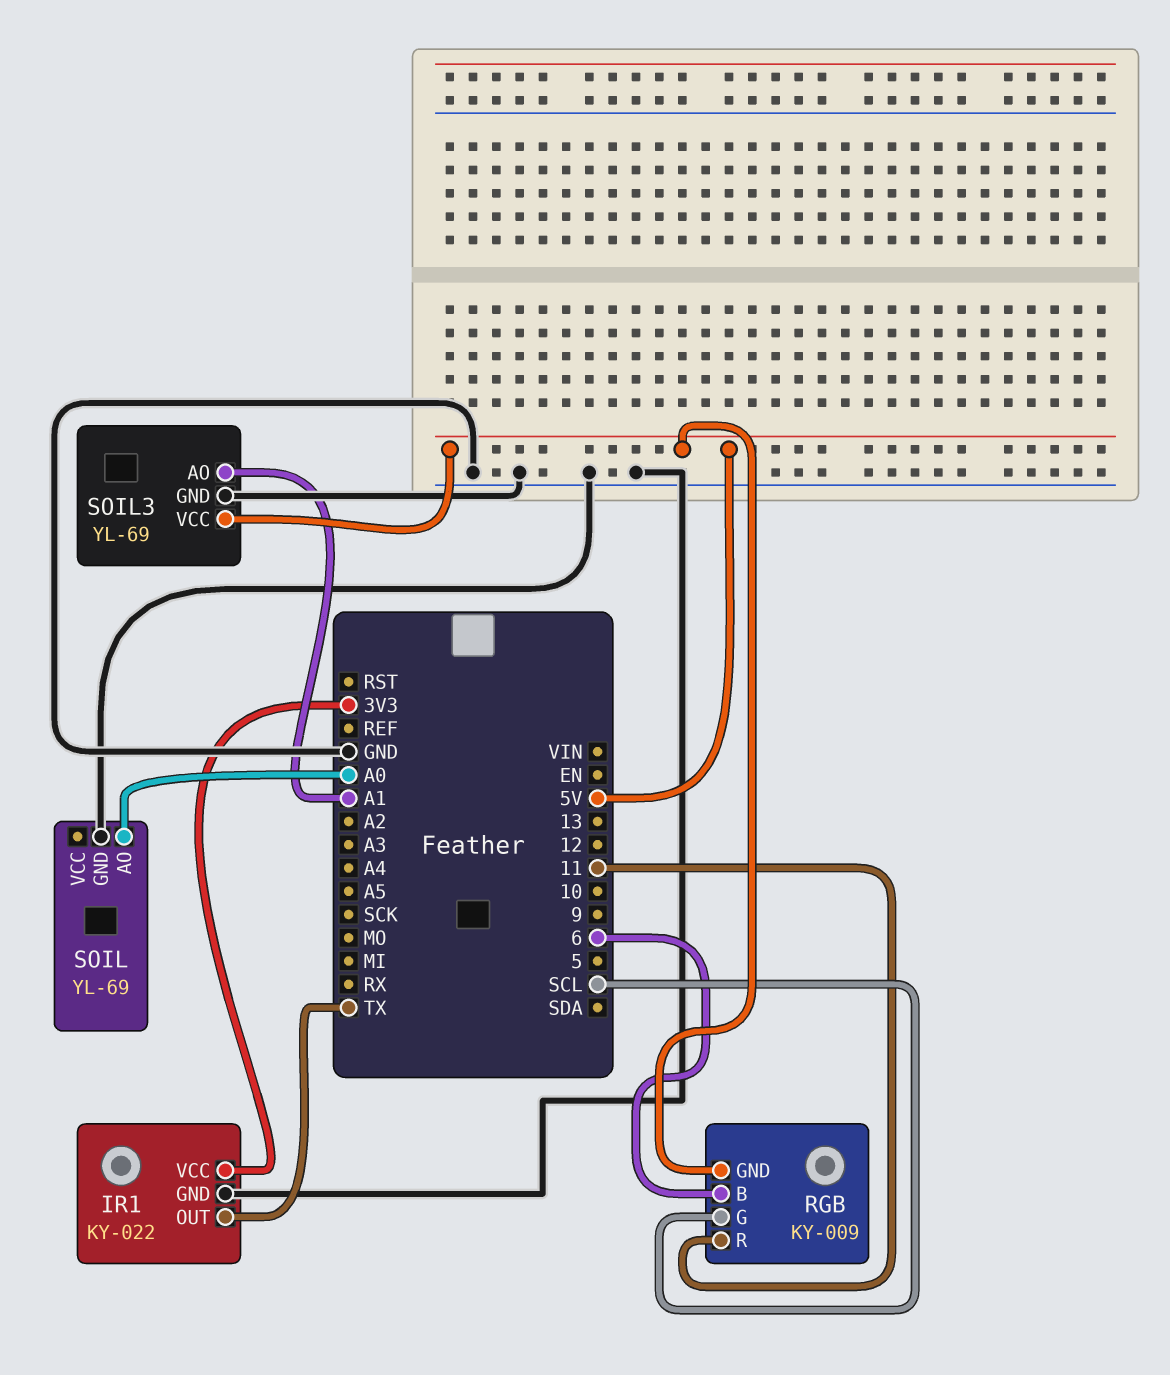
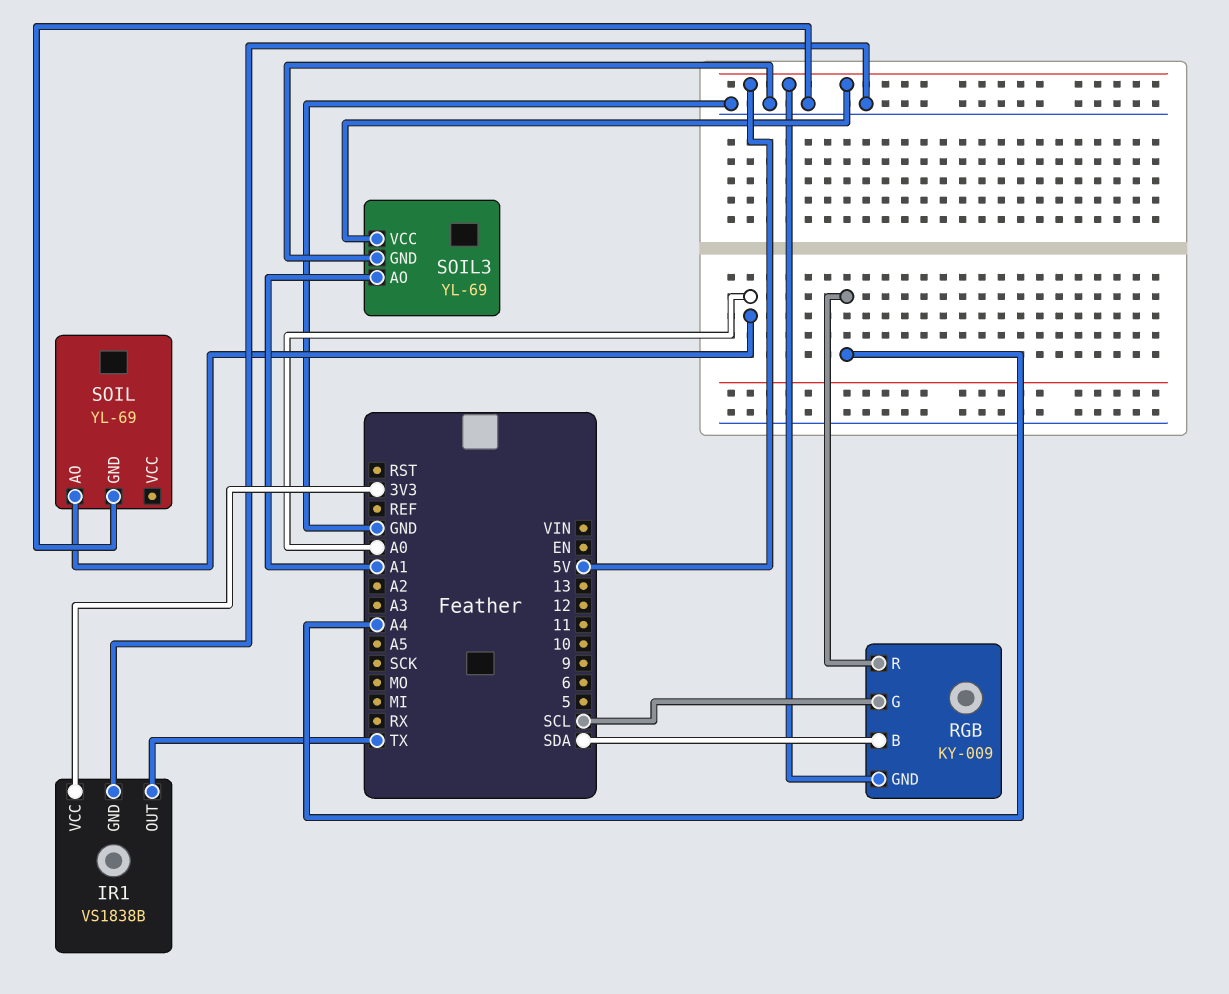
IR1: KY-022 -> VS1838B
RGB pin B: 6 -> SDA
RGB pin R: 11 -> A4

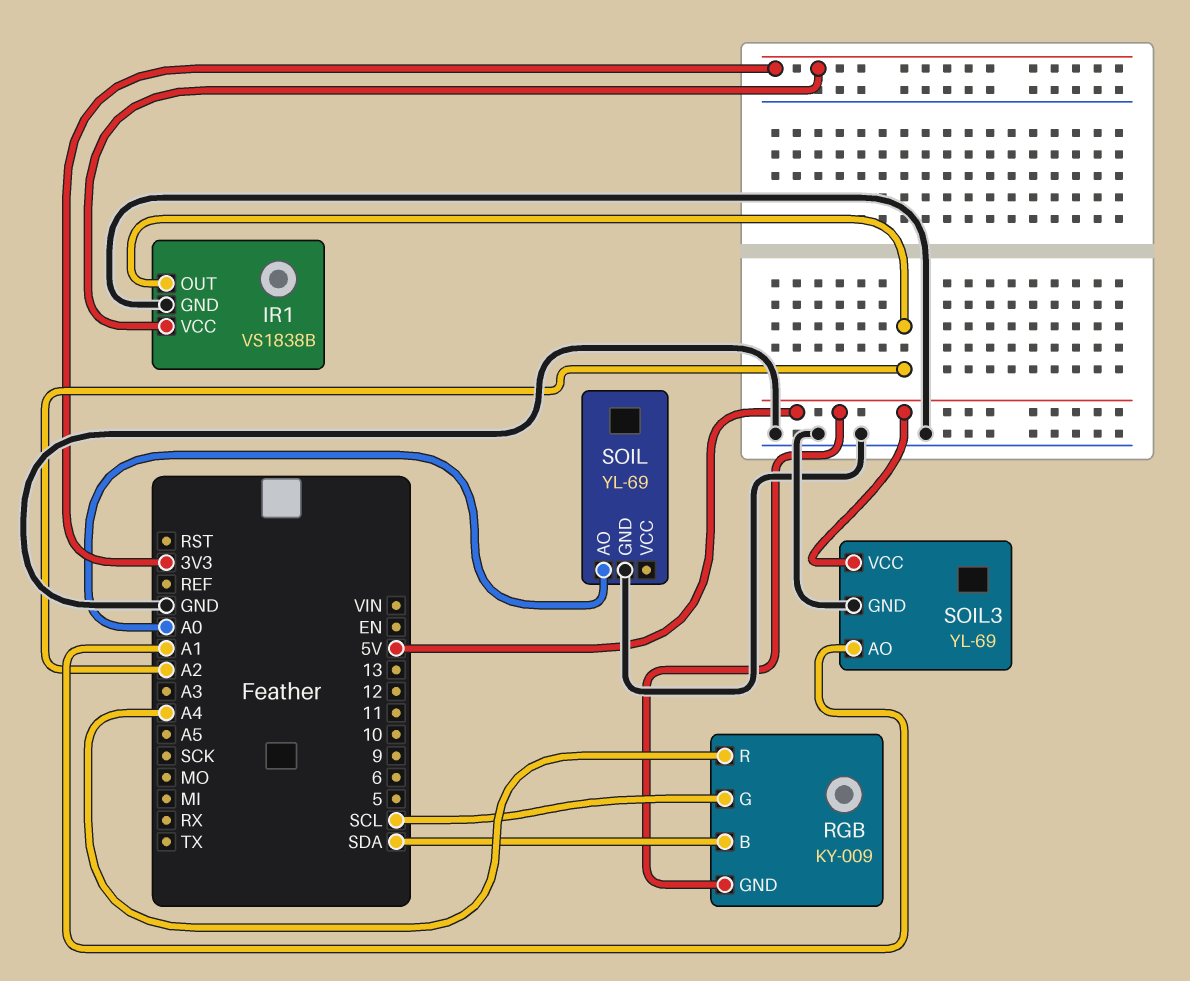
IR1 pin OUT: TX -> A2

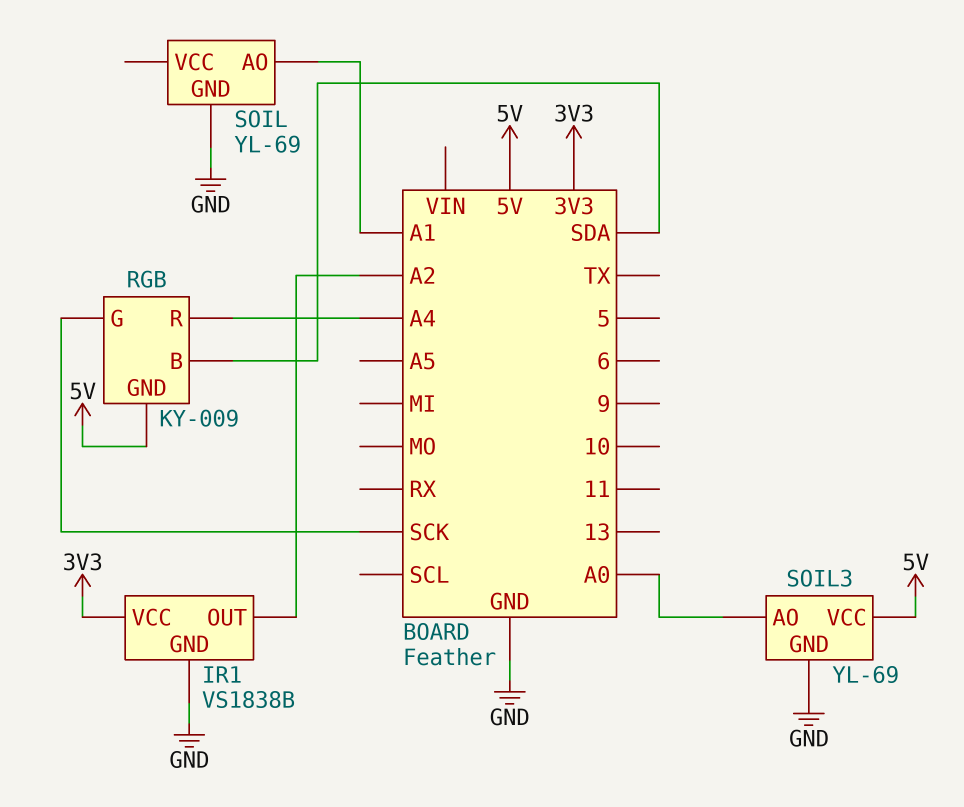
RGB pin G: SCL -> SCK
SOIL pin AO: A0 -> A1
SOIL3 pin AO: A1 -> A0

